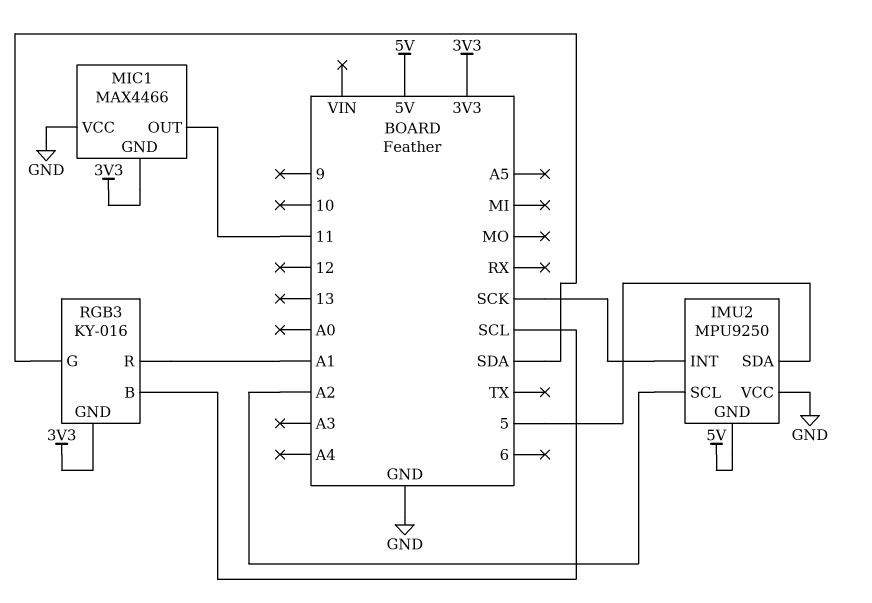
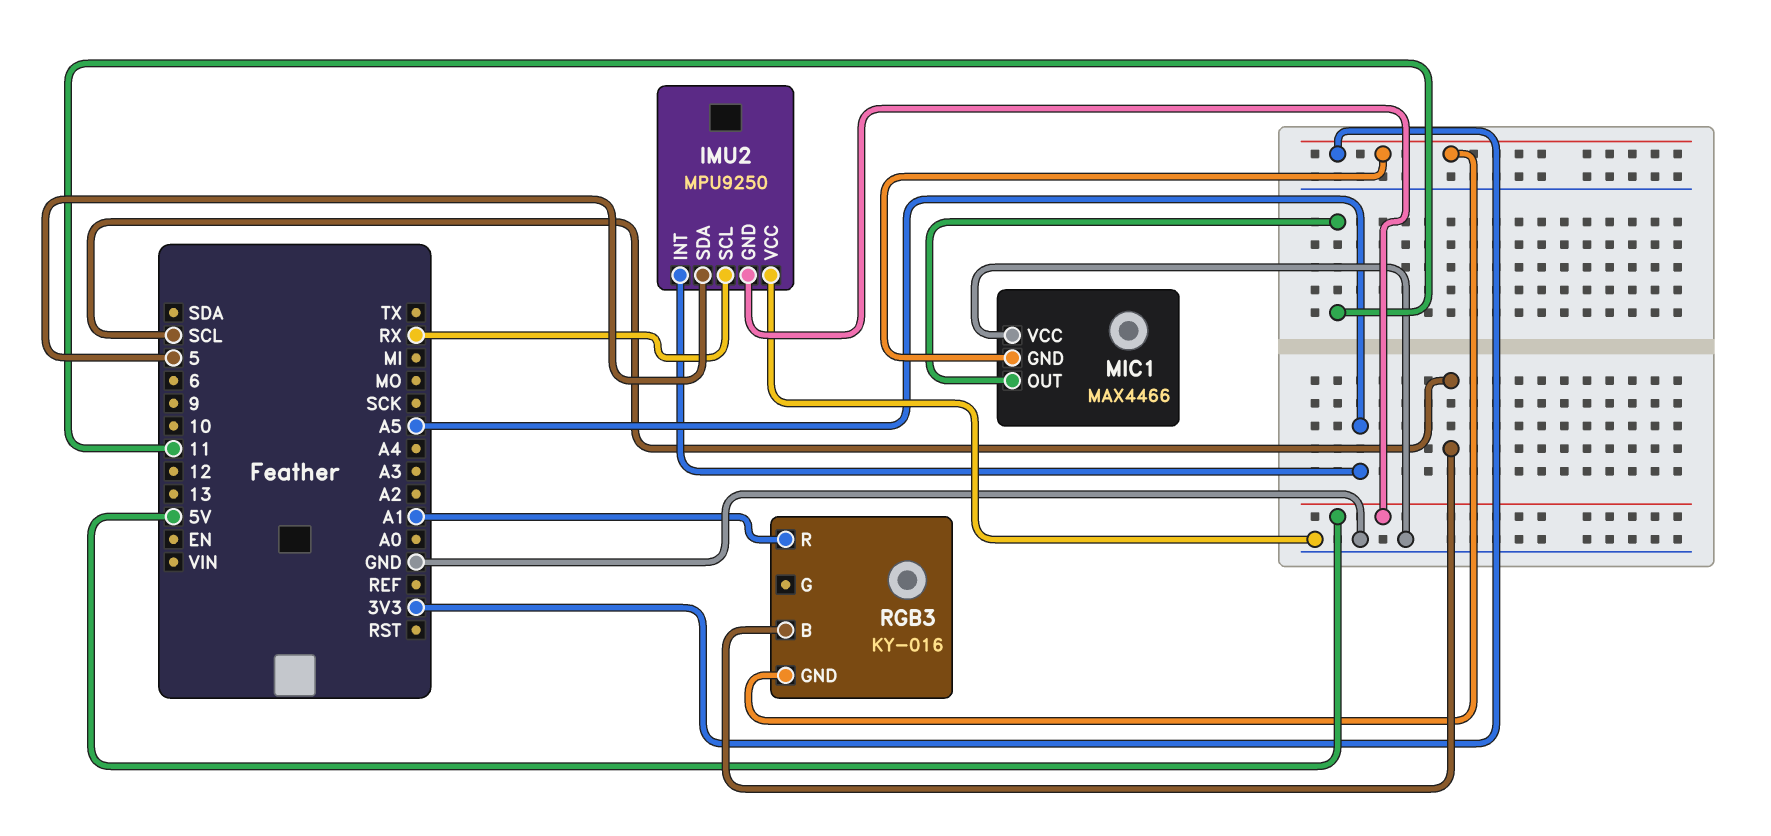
IMU2 pin INT: SCK -> A5
IMU2 pin SCL: A2 -> RX
RGB3 pin G: SDA -> none

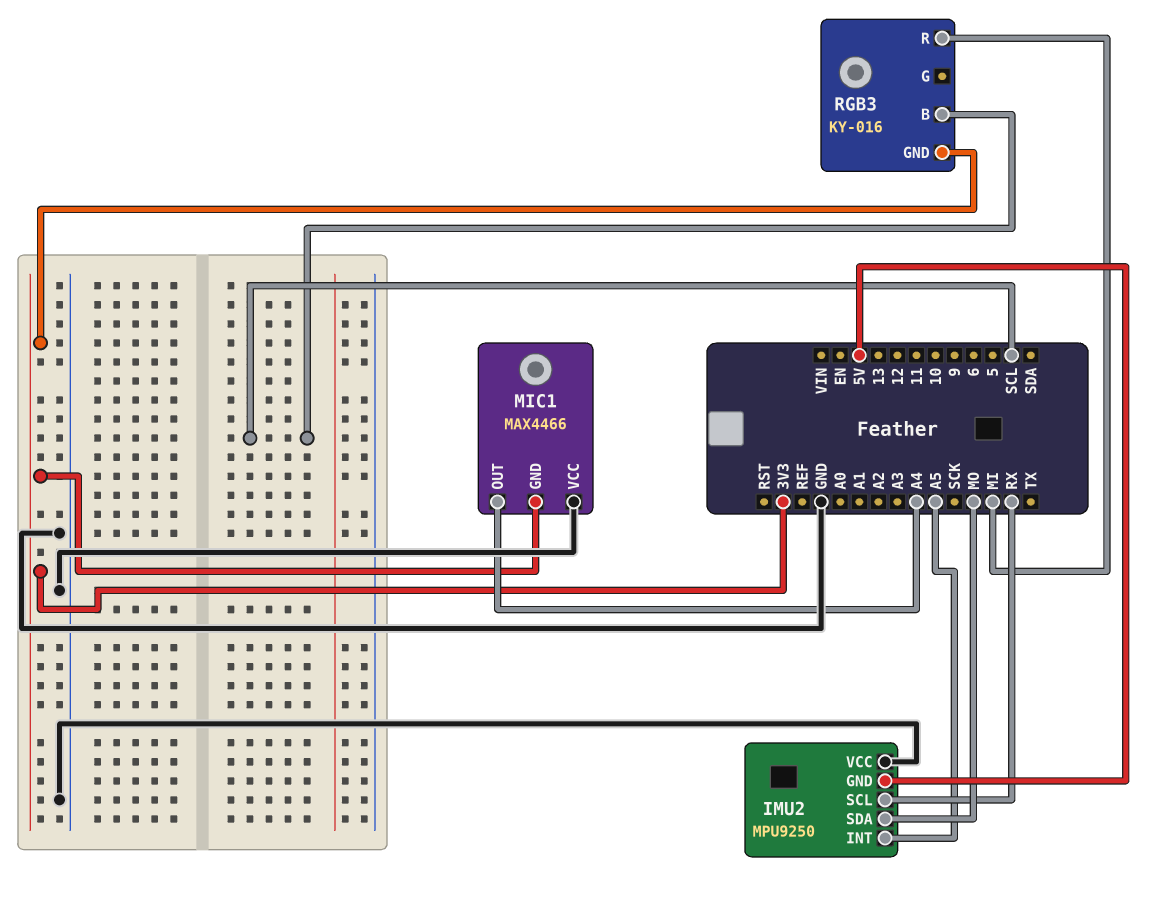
IMU2 pin SDA: 5 -> MO
MIC1 pin OUT: 11 -> A4
RGB3 pin R: A1 -> MI

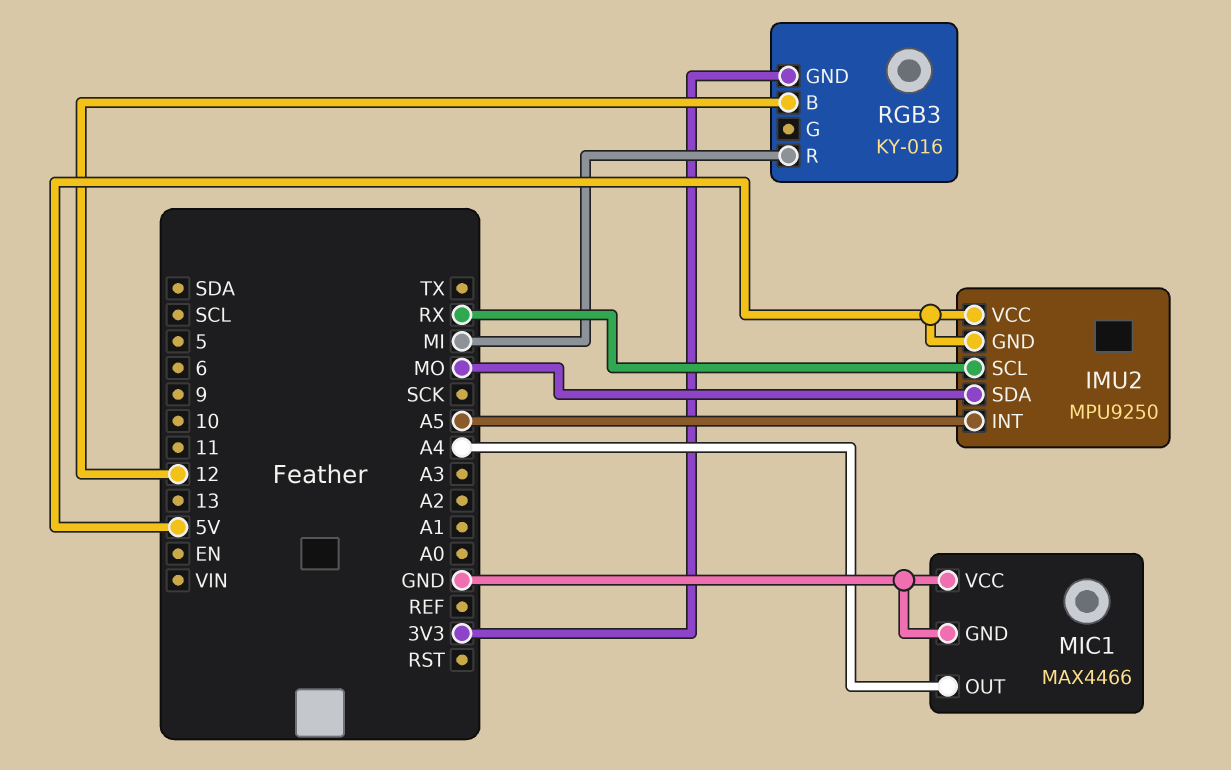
IMU2 pin VCC: GND -> 5V
MIC1 pin GND: 3V3 -> GND
RGB3 pin B: SCL -> 12

